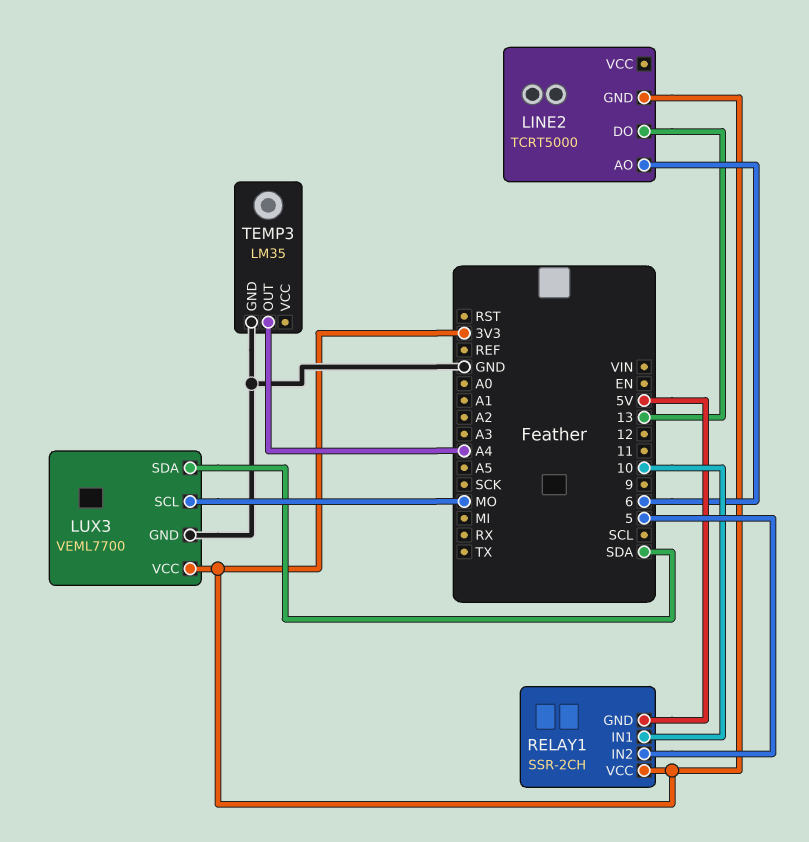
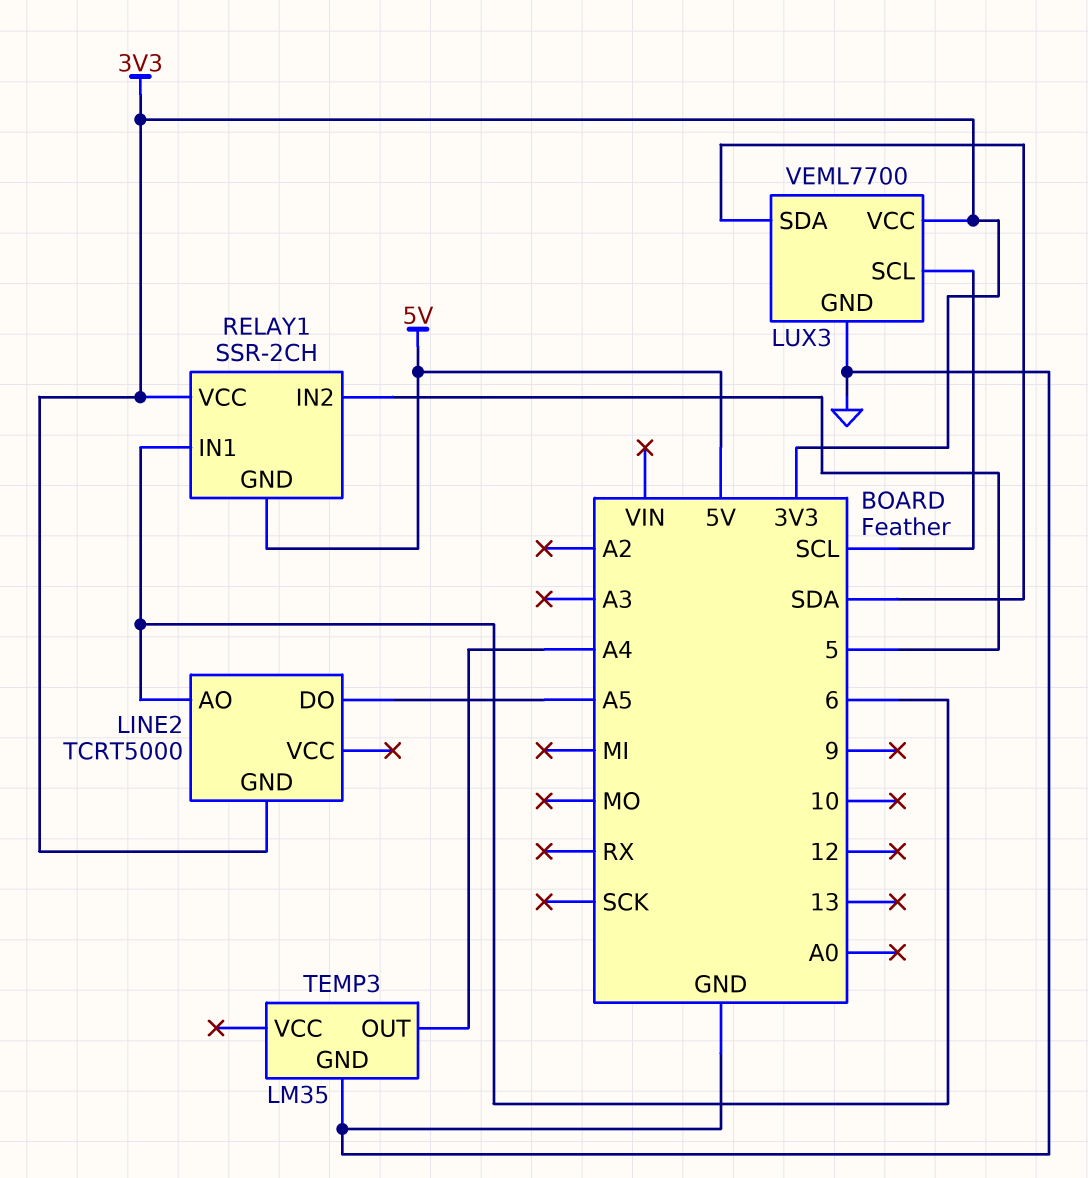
LINE2 pin DO: 13 -> A5
LUX3 pin SCL: MO -> SCL
RELAY1 pin IN1: 10 -> 6

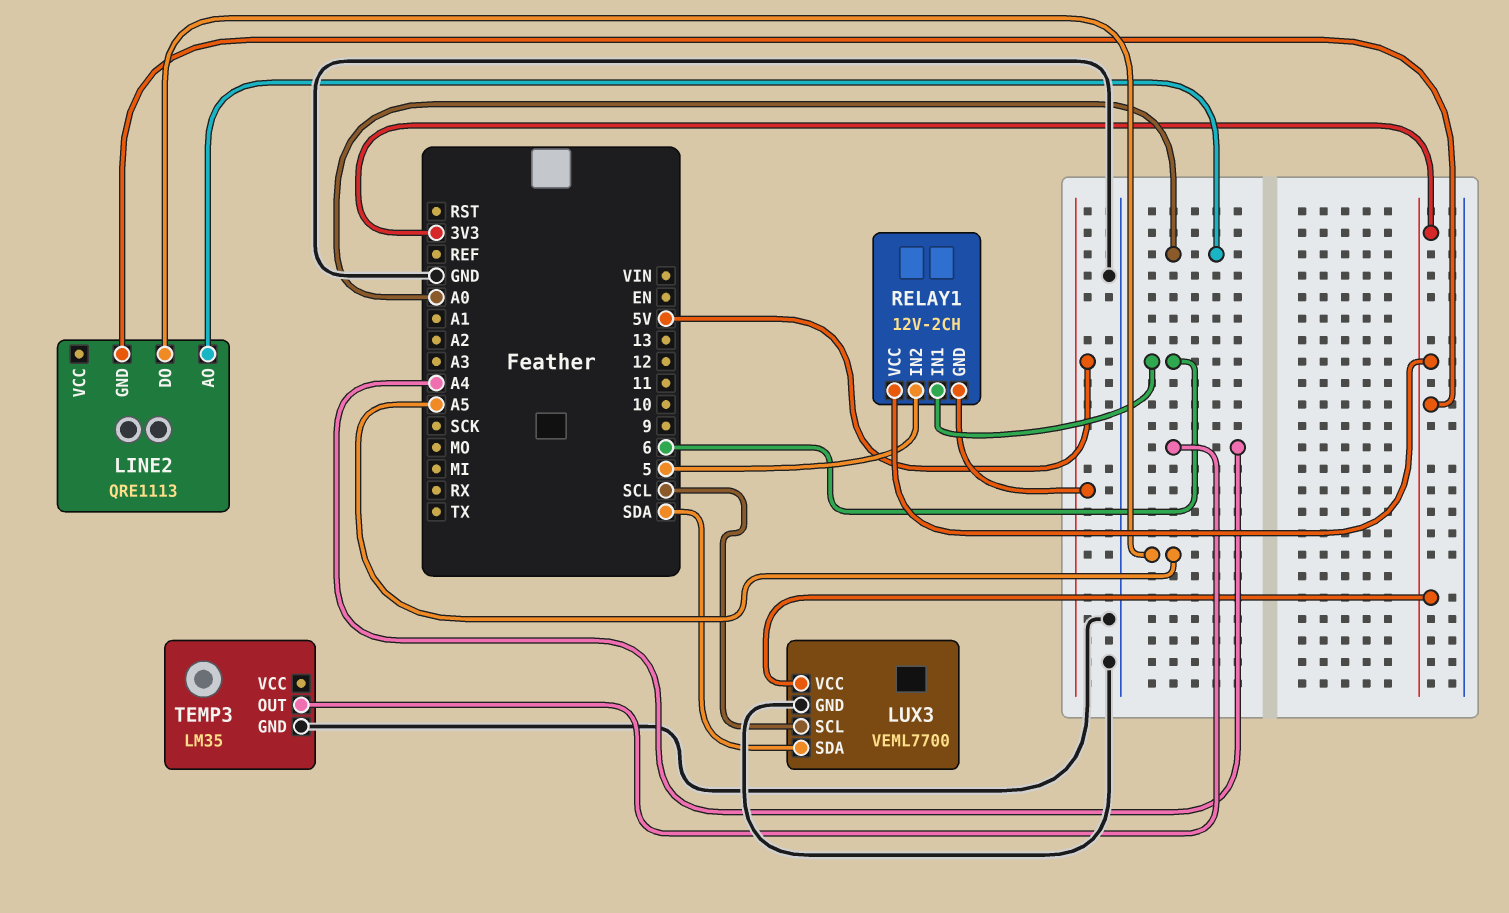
LINE2: TCRT5000 -> QRE1113
LINE2 pin AO: 6 -> A0
RELAY1: SSR-2CH -> 12V-2CH

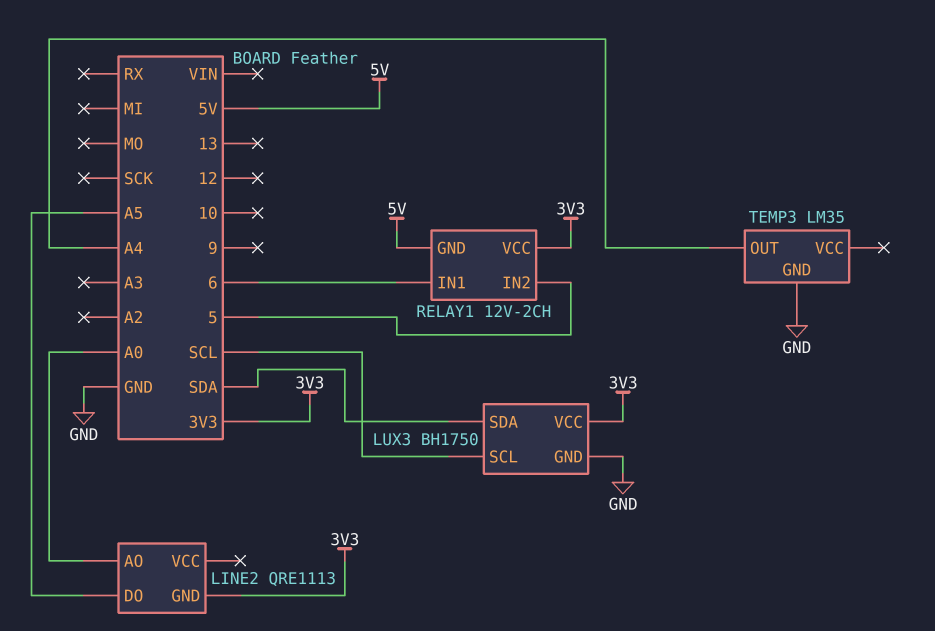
LUX3: VEML7700 -> BH1750

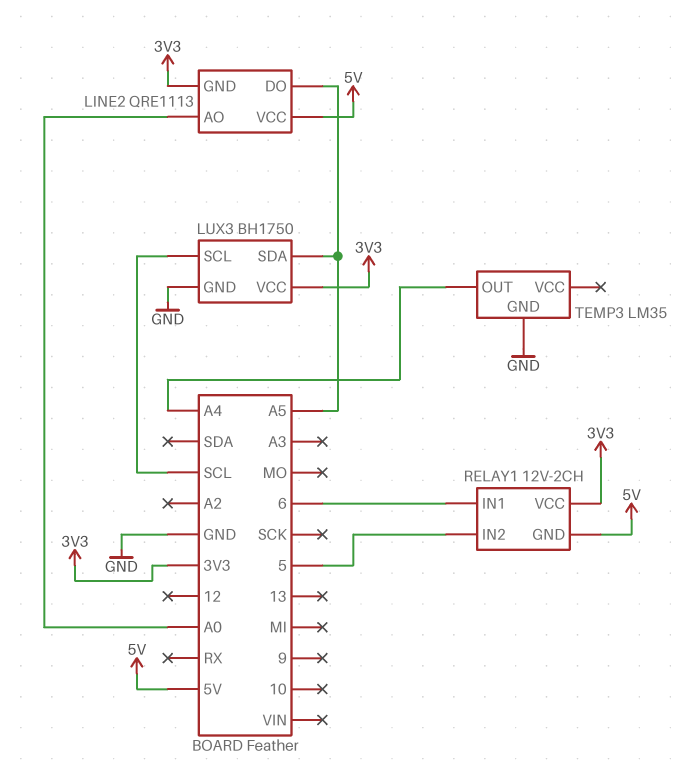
LINE2 pin VCC: none -> 5V
LUX3 pin SDA: SDA -> A5

